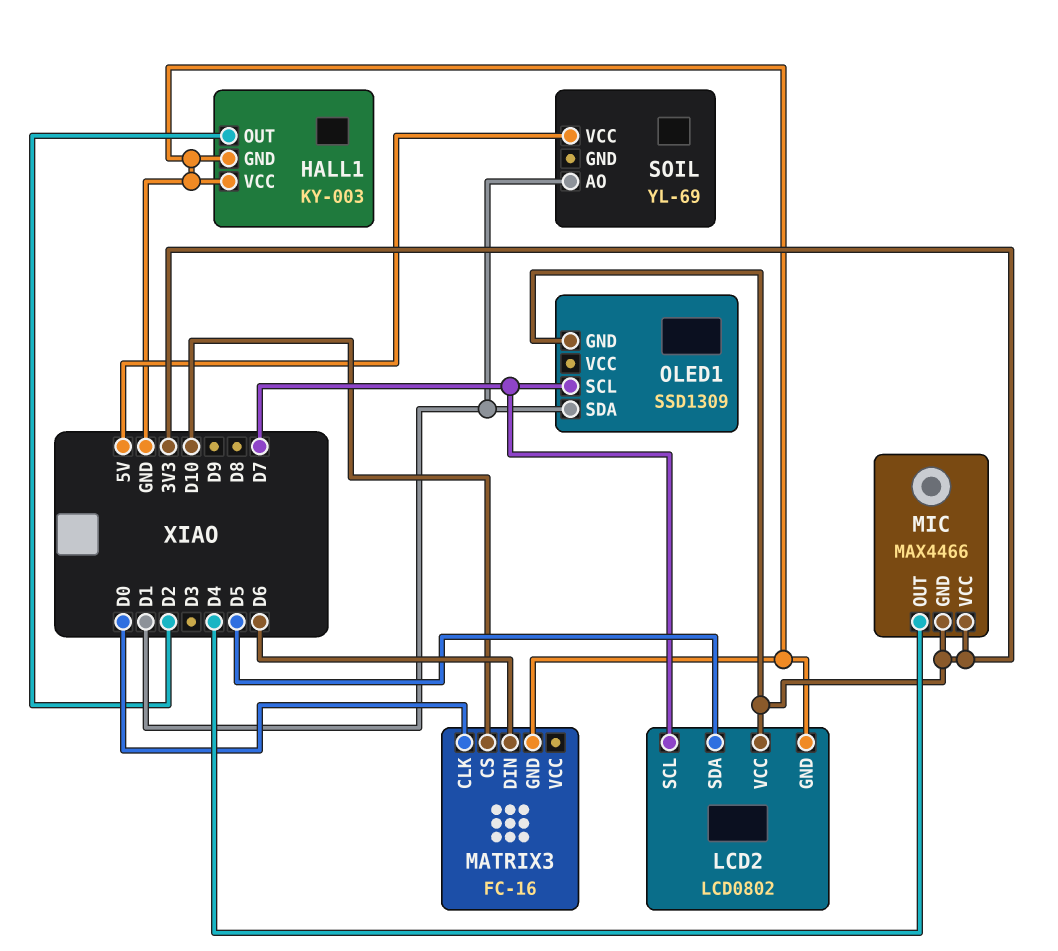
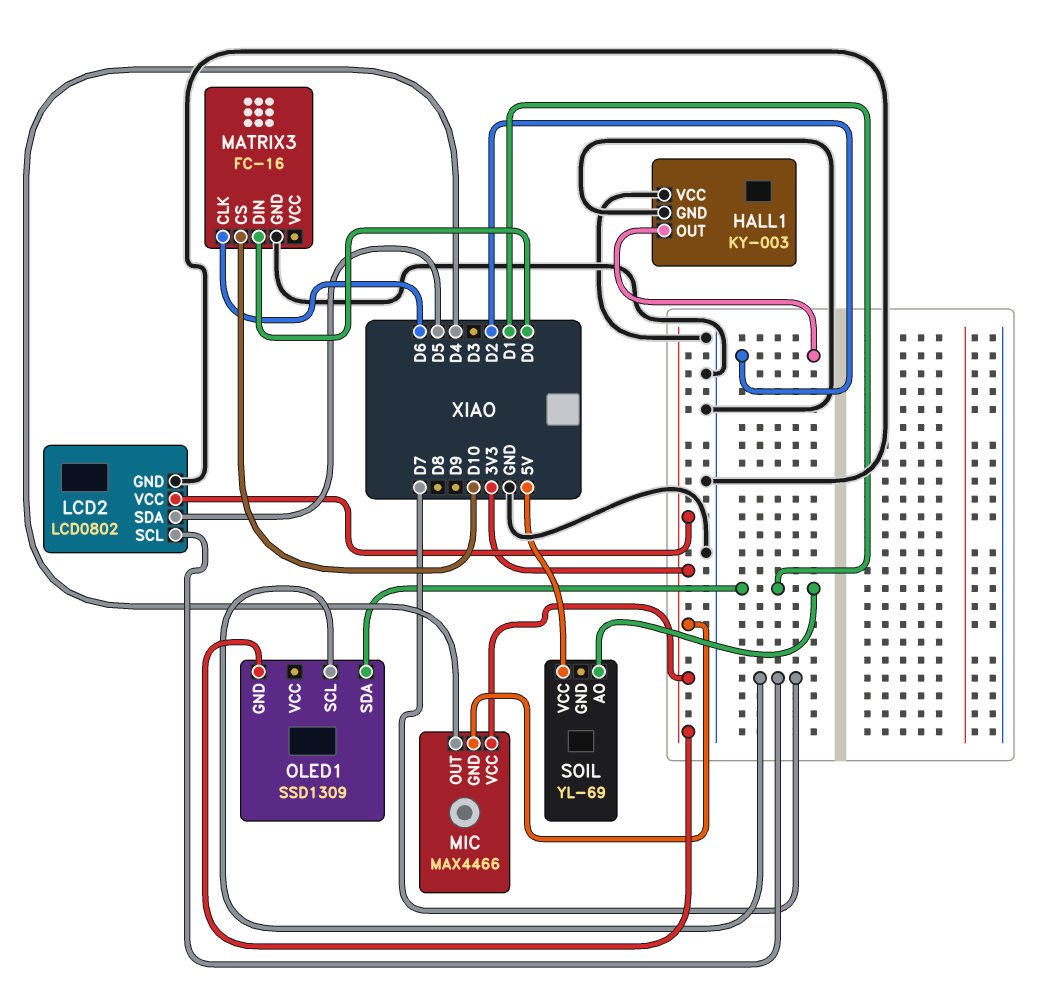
MATRIX3 pin CLK: D0 -> D6
MATRIX3 pin DIN: D6 -> D0

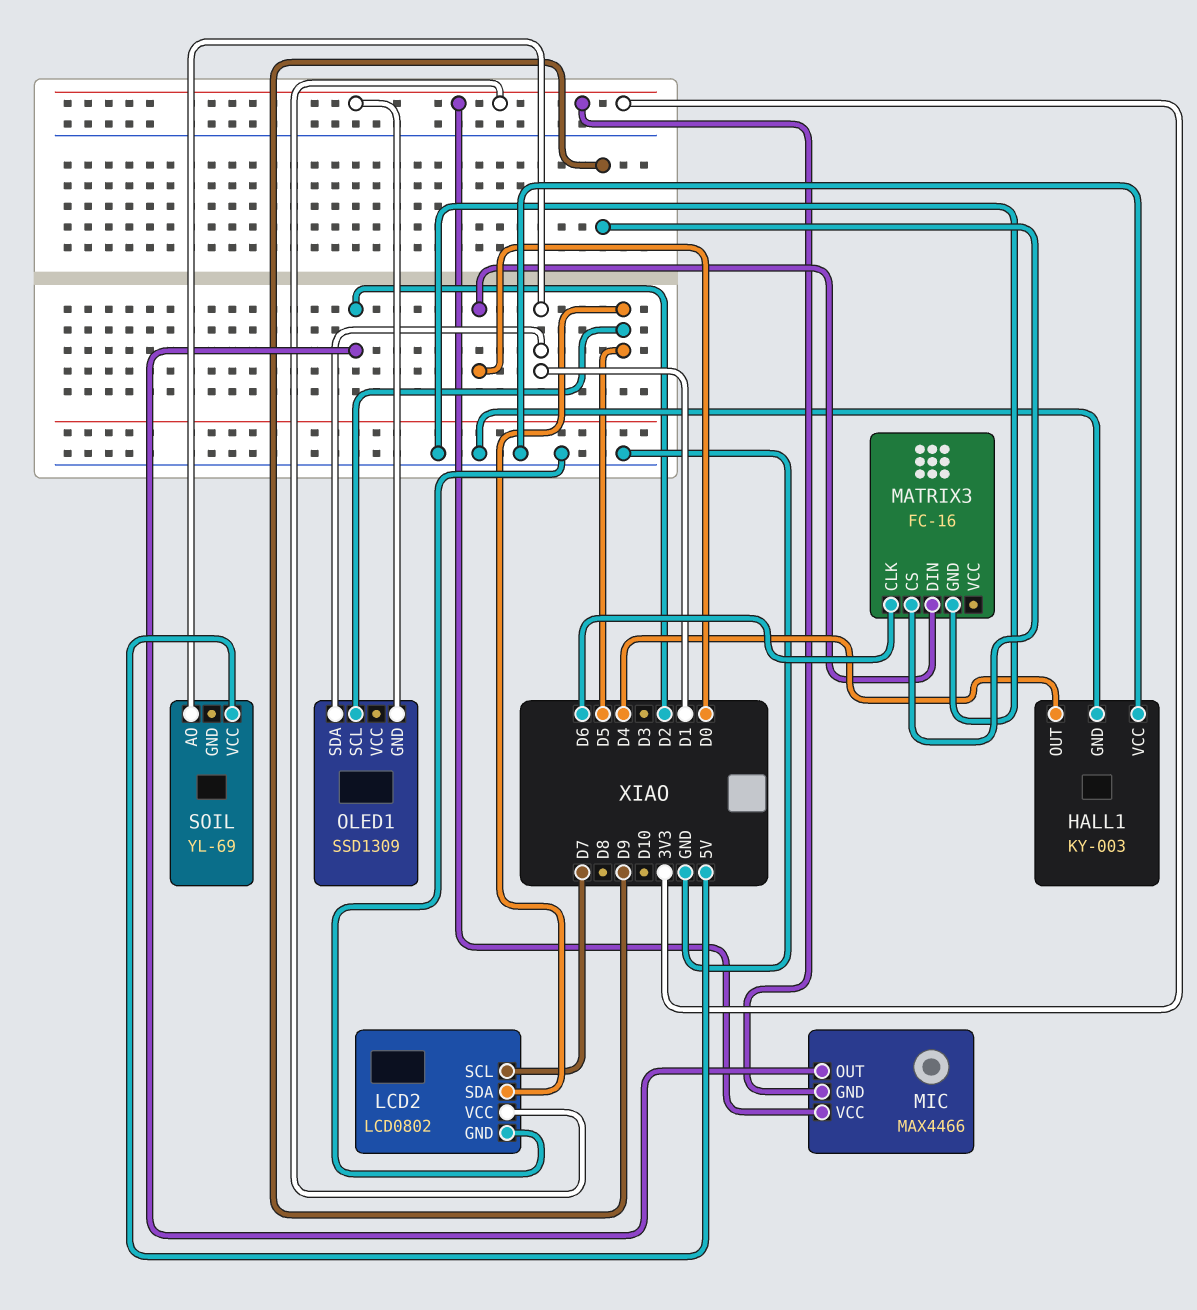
HALL1 pin OUT: D2 -> D4
MATRIX3 pin CS: D10 -> D9
MIC pin OUT: D4 -> D2
OLED1 pin SCL: D7 -> D5

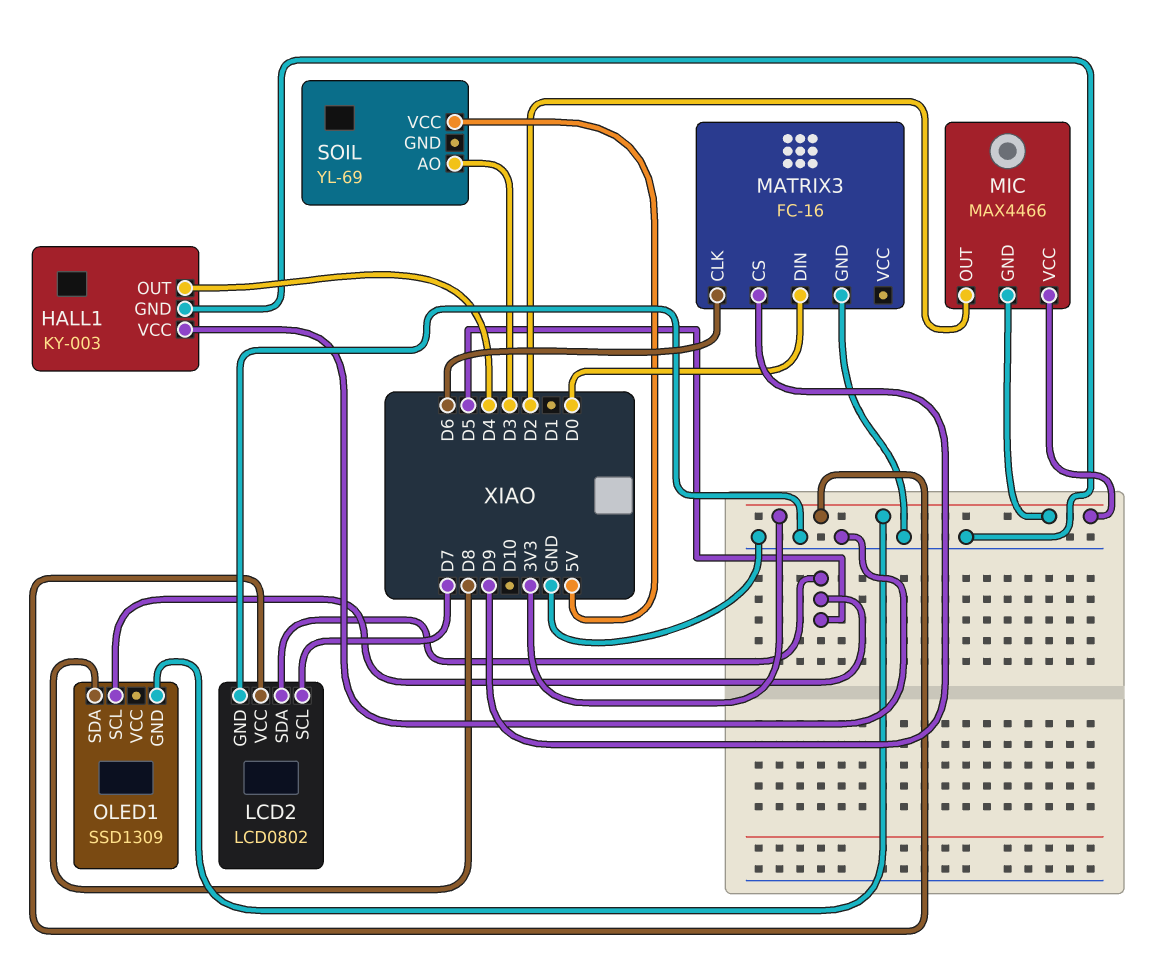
OLED1 pin SDA: D1 -> D8
SOIL pin AO: D1 -> D3

